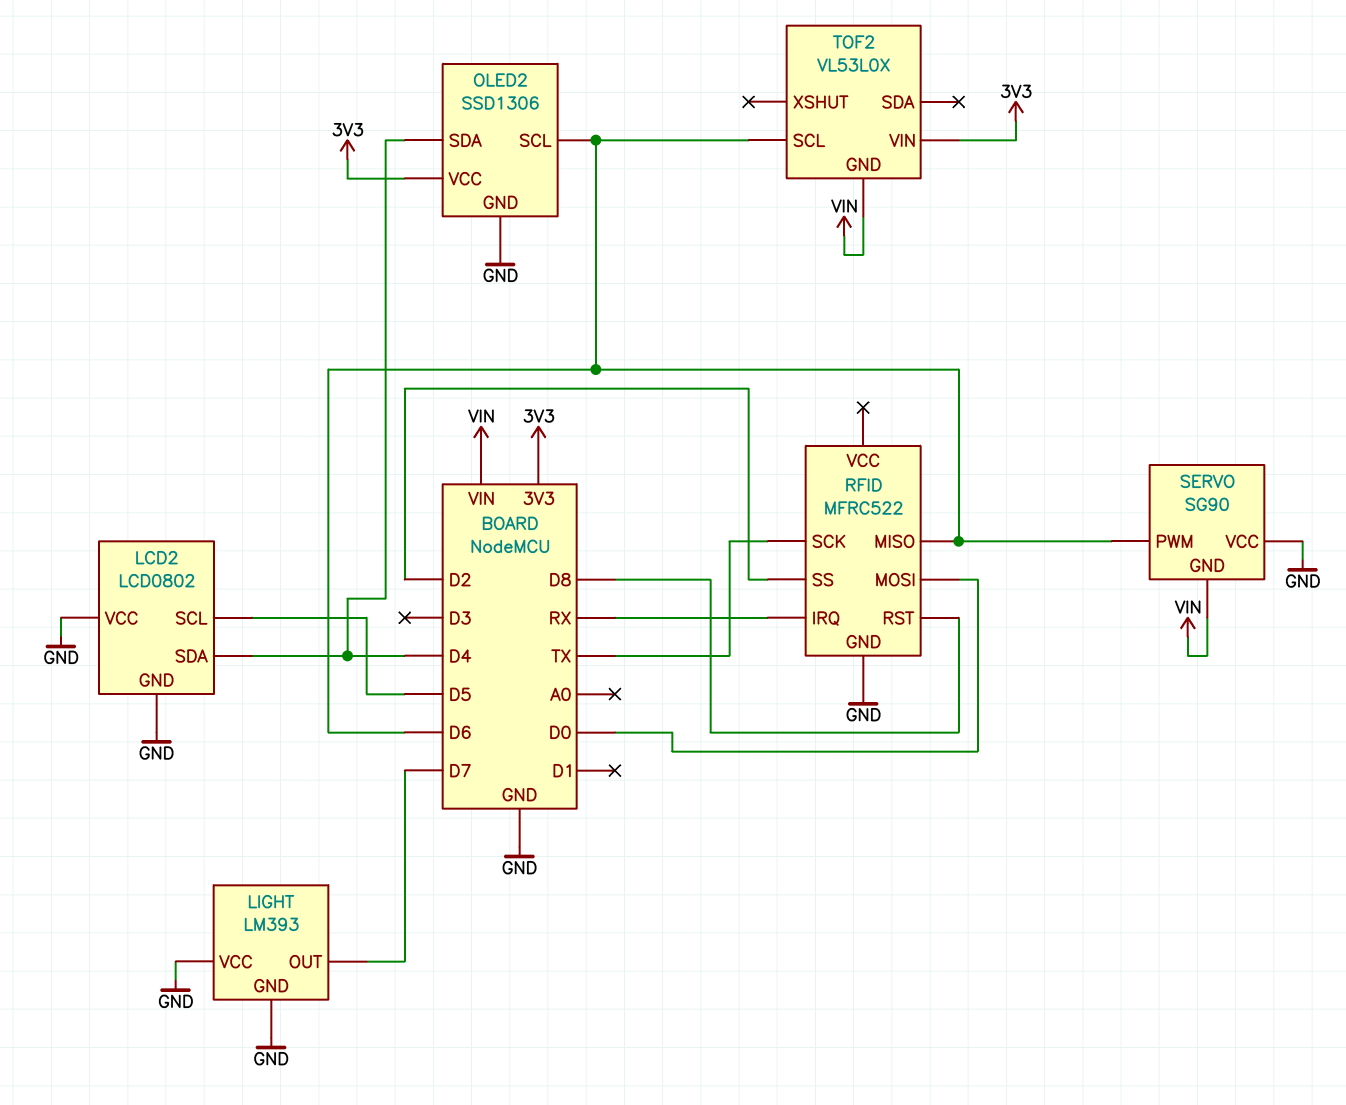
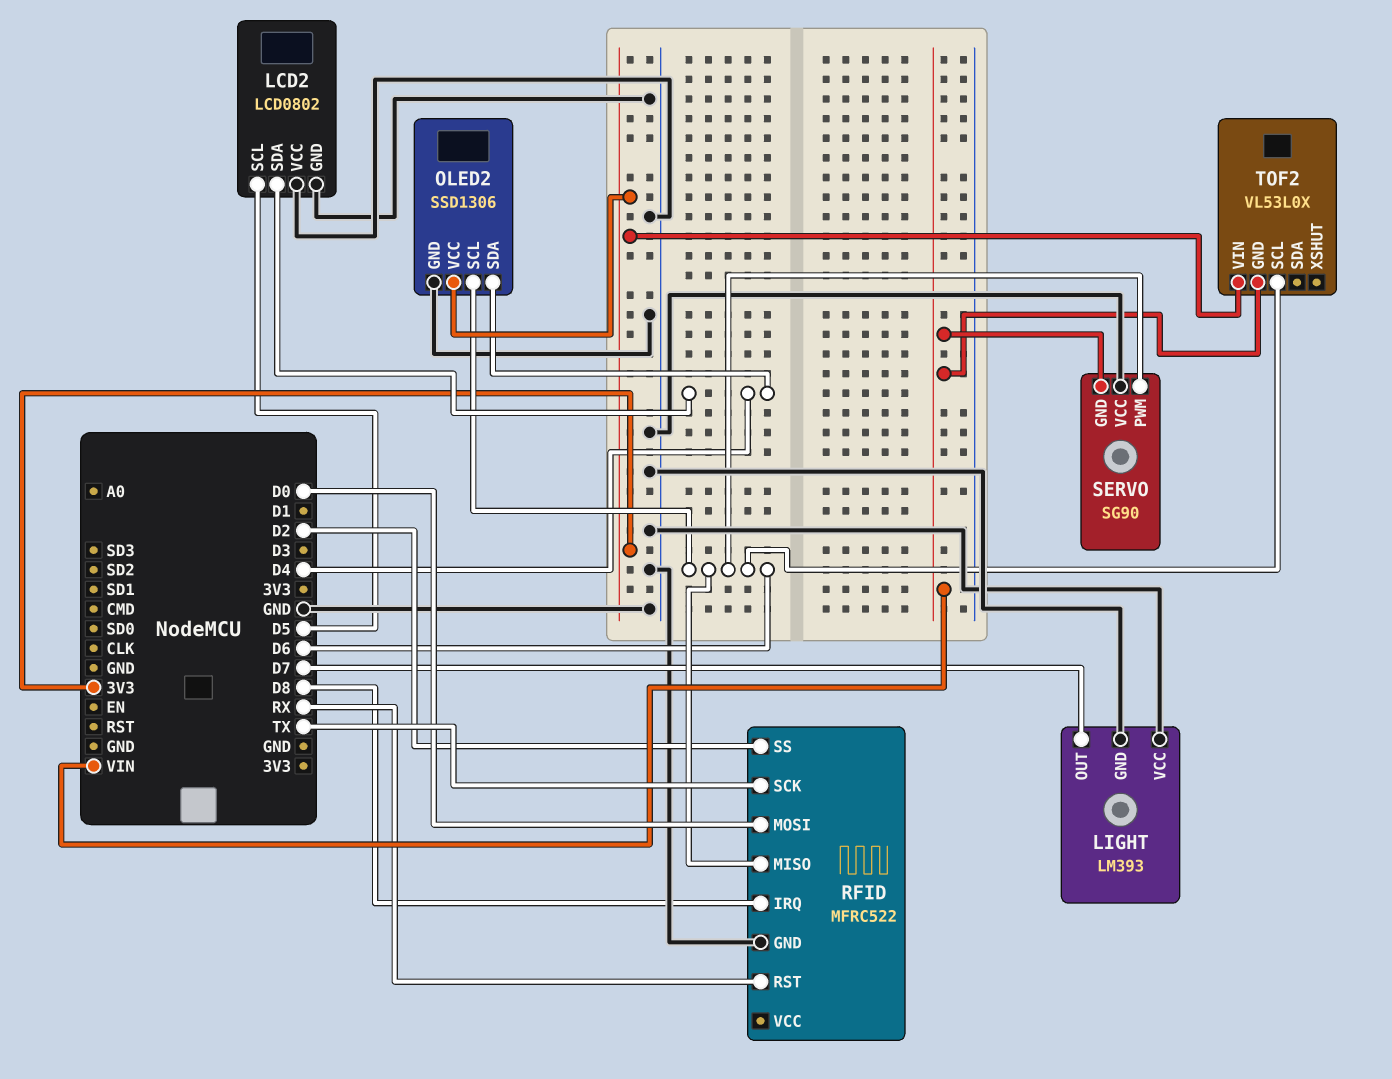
RFID pin IRQ: RX -> D8
RFID pin RST: D8 -> RX

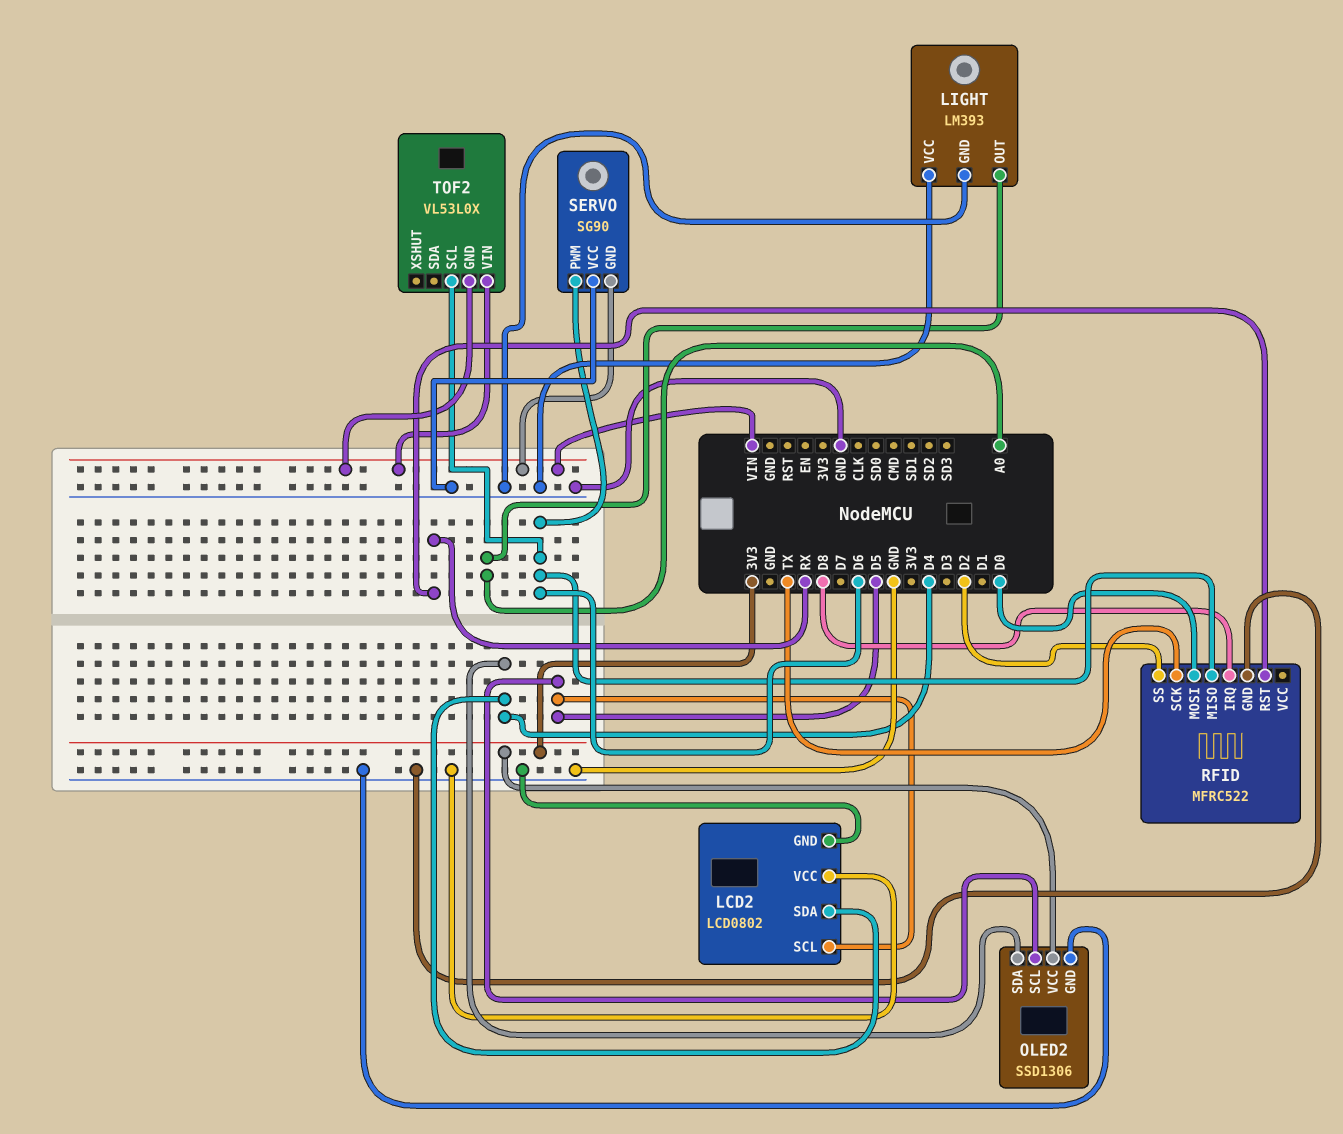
LIGHT pin OUT: D7 -> A0
OLED2 pin SCL: D6 -> D5
TOF2 pin VIN: 3V3 -> VIN

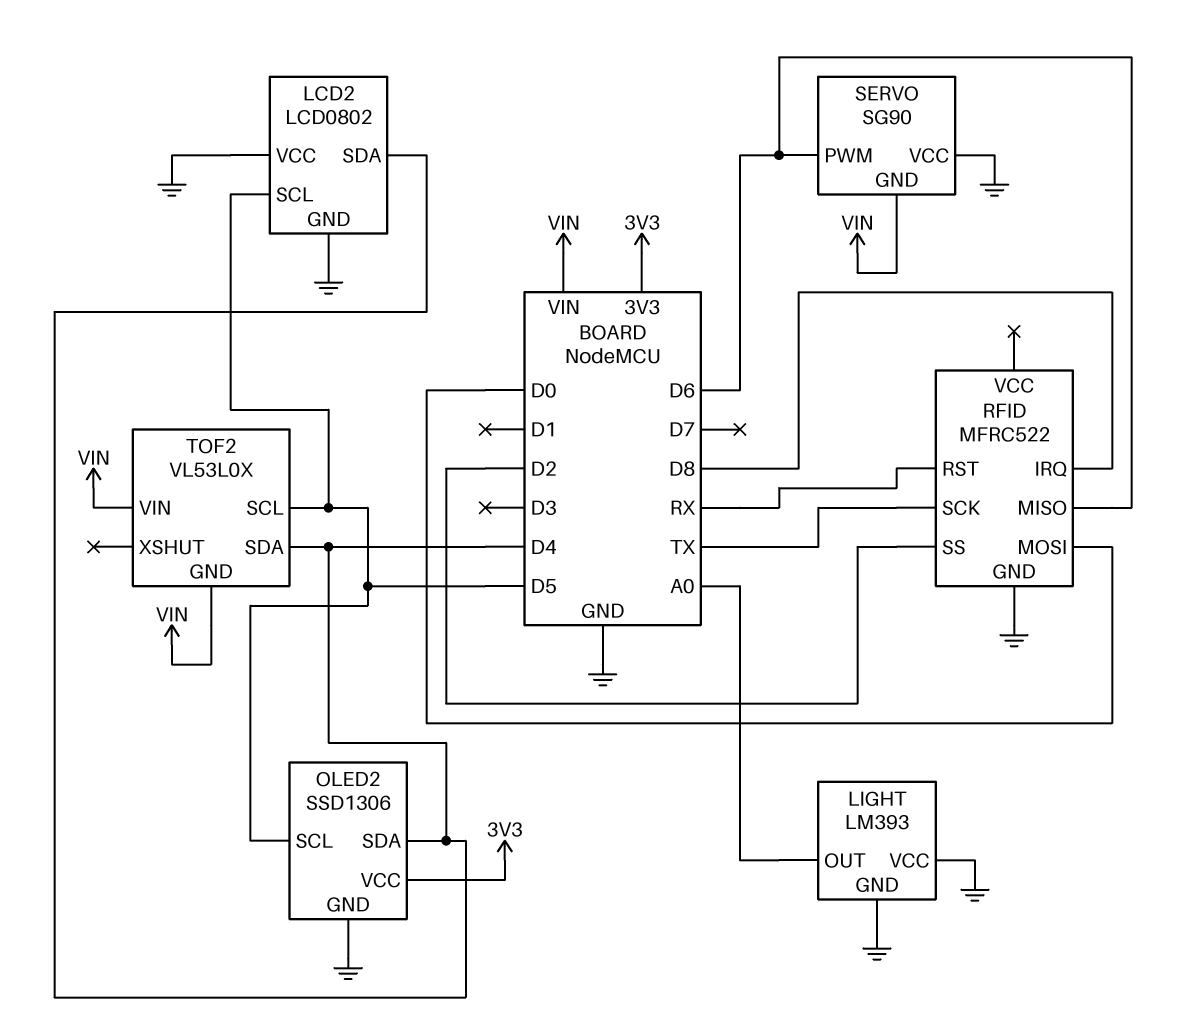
TOF2 pin SCL: D6 -> D5
TOF2 pin SDA: none -> D4

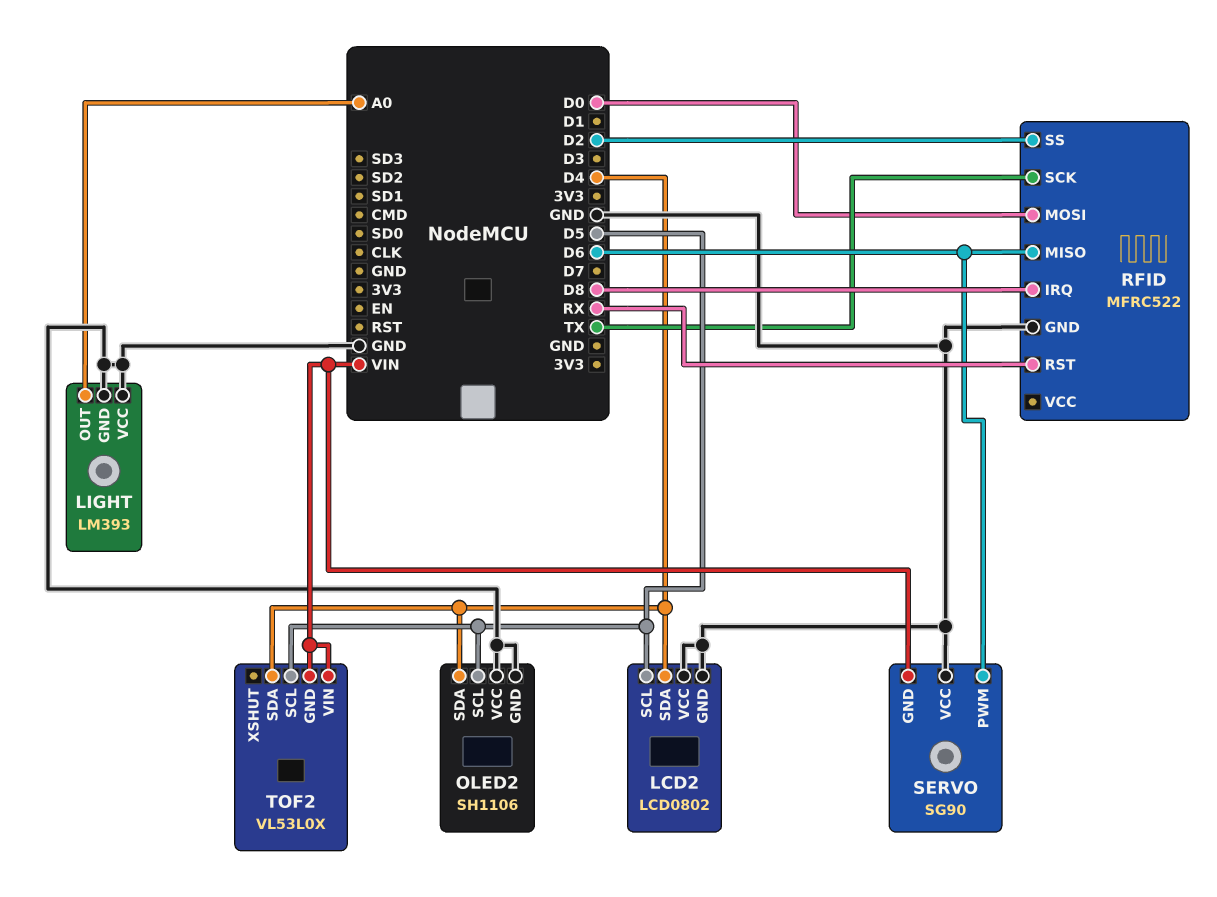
OLED2: SSD1306 -> SH1106
OLED2 pin VCC: 3V3 -> GND

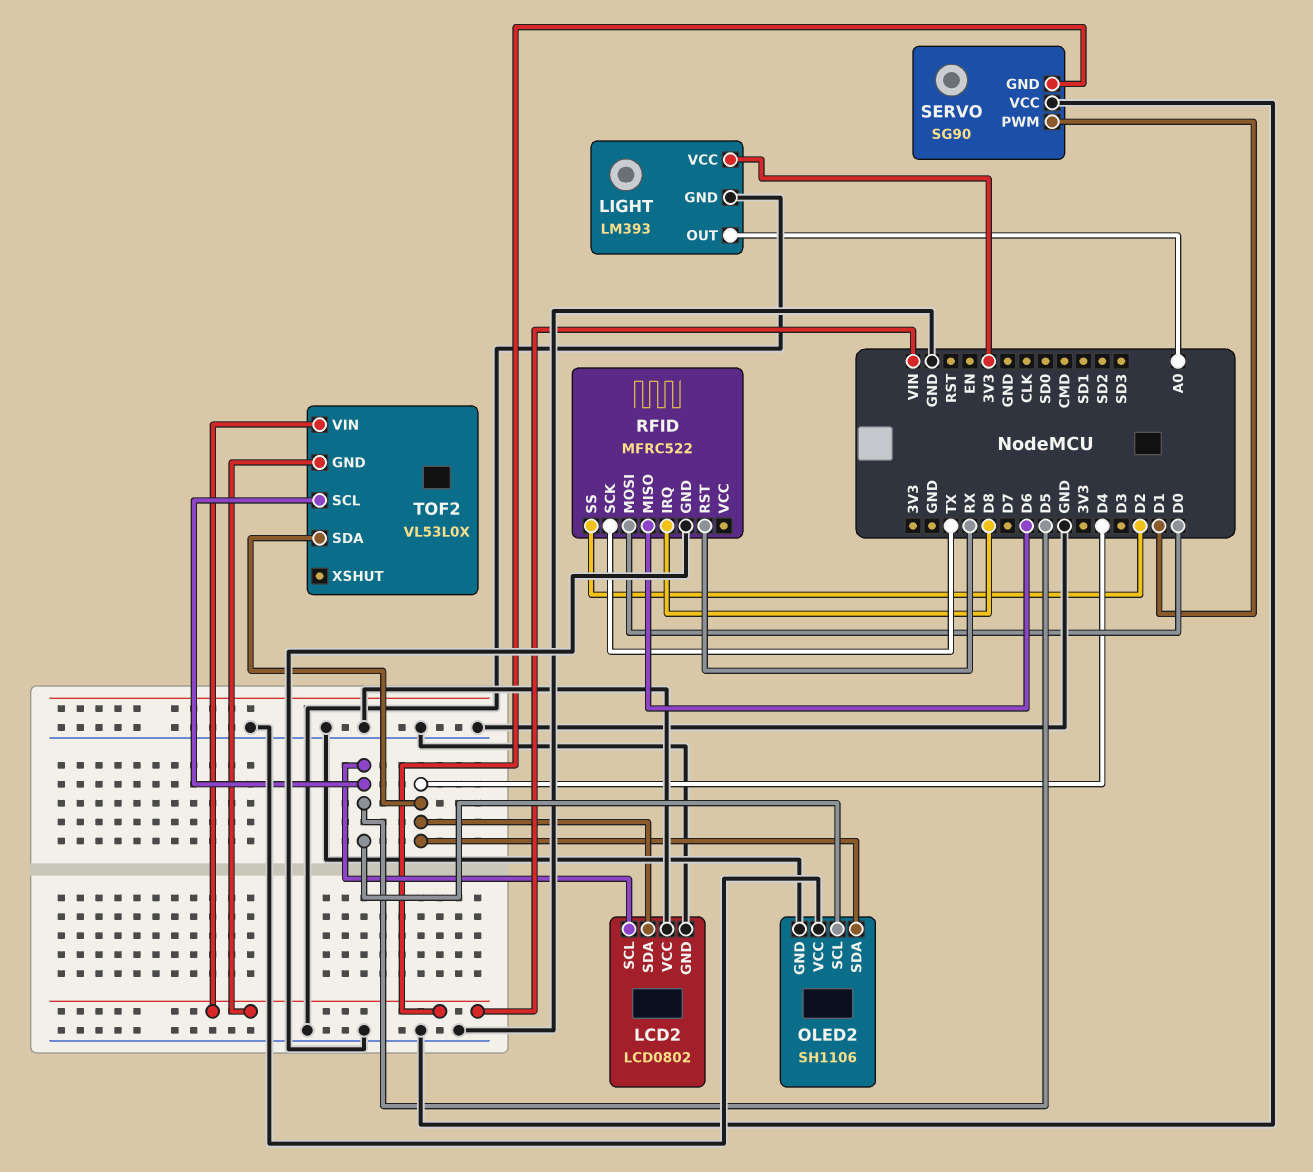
LIGHT pin VCC: GND -> 3V3
SERVO pin PWM: D6 -> D1

